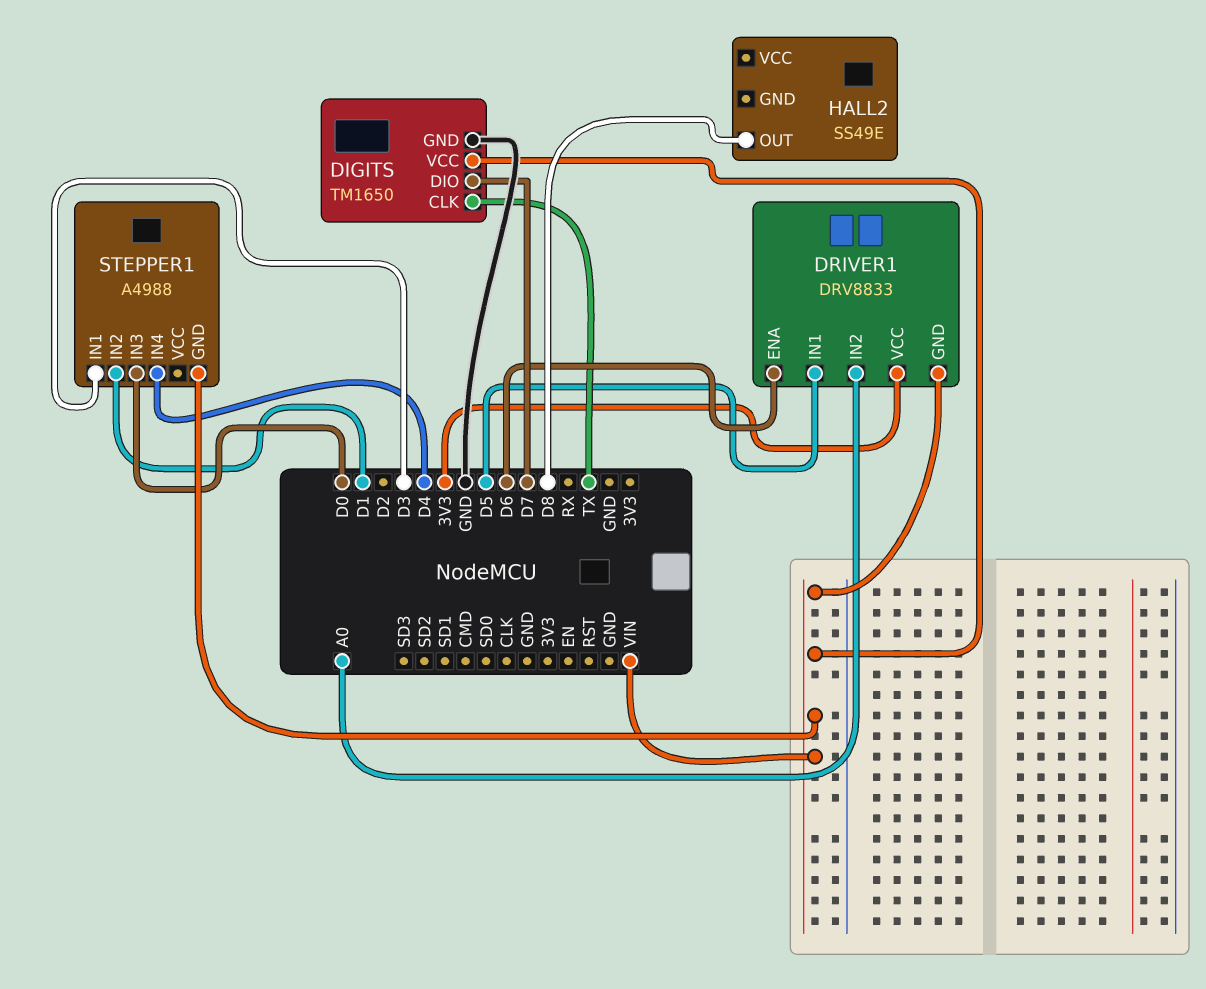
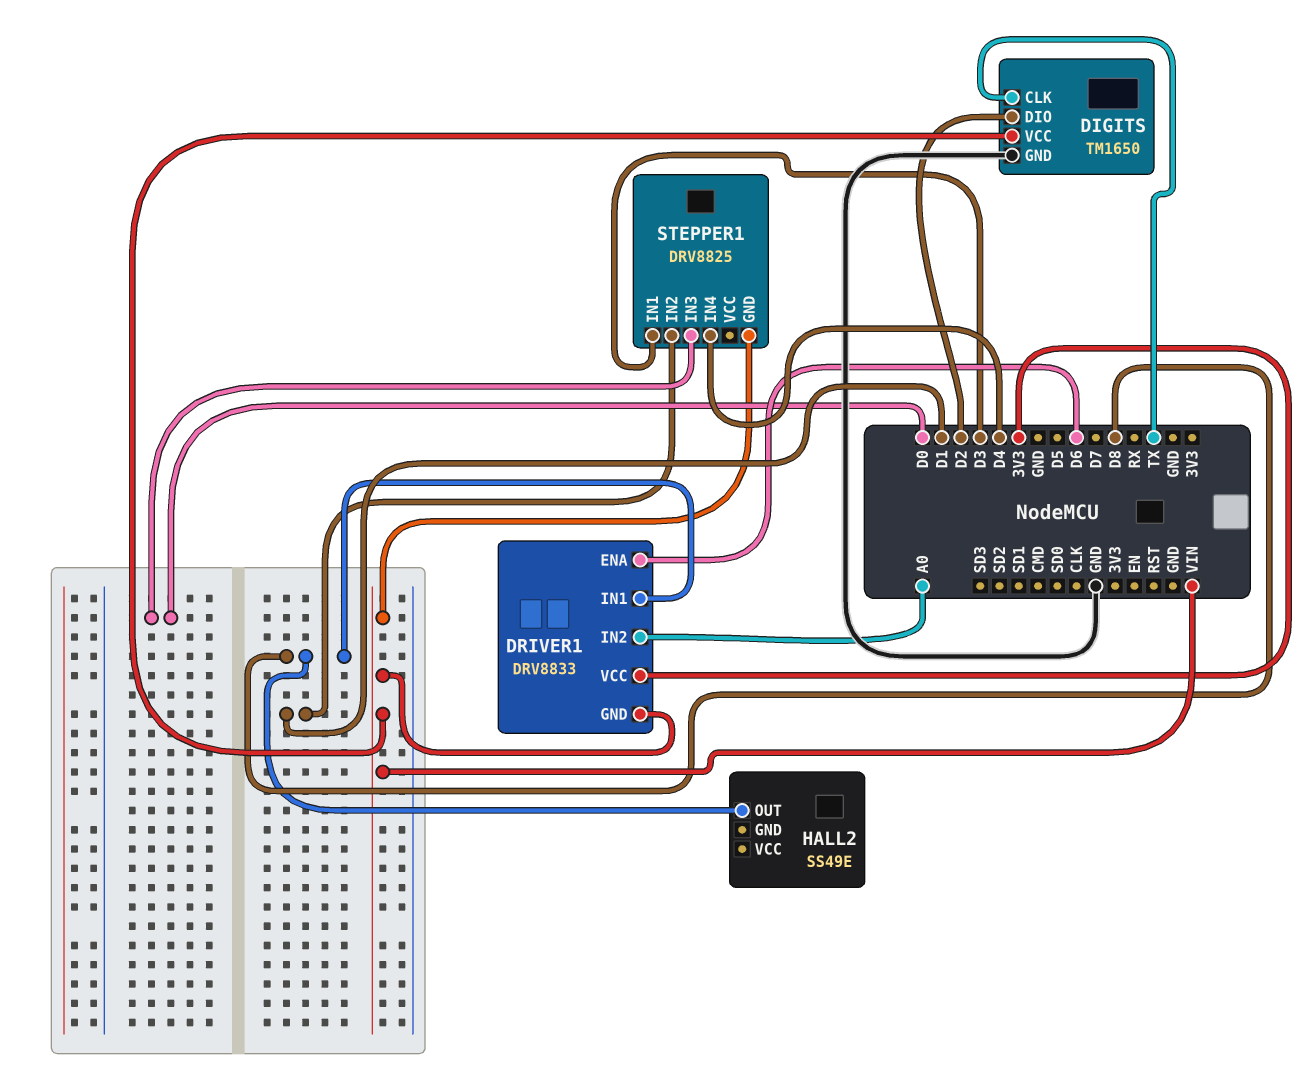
DIGITS pin DIO: D7 -> D2
DRIVER1 pin IN1: D5 -> D8
STEPPER1: A4988 -> DRV8825

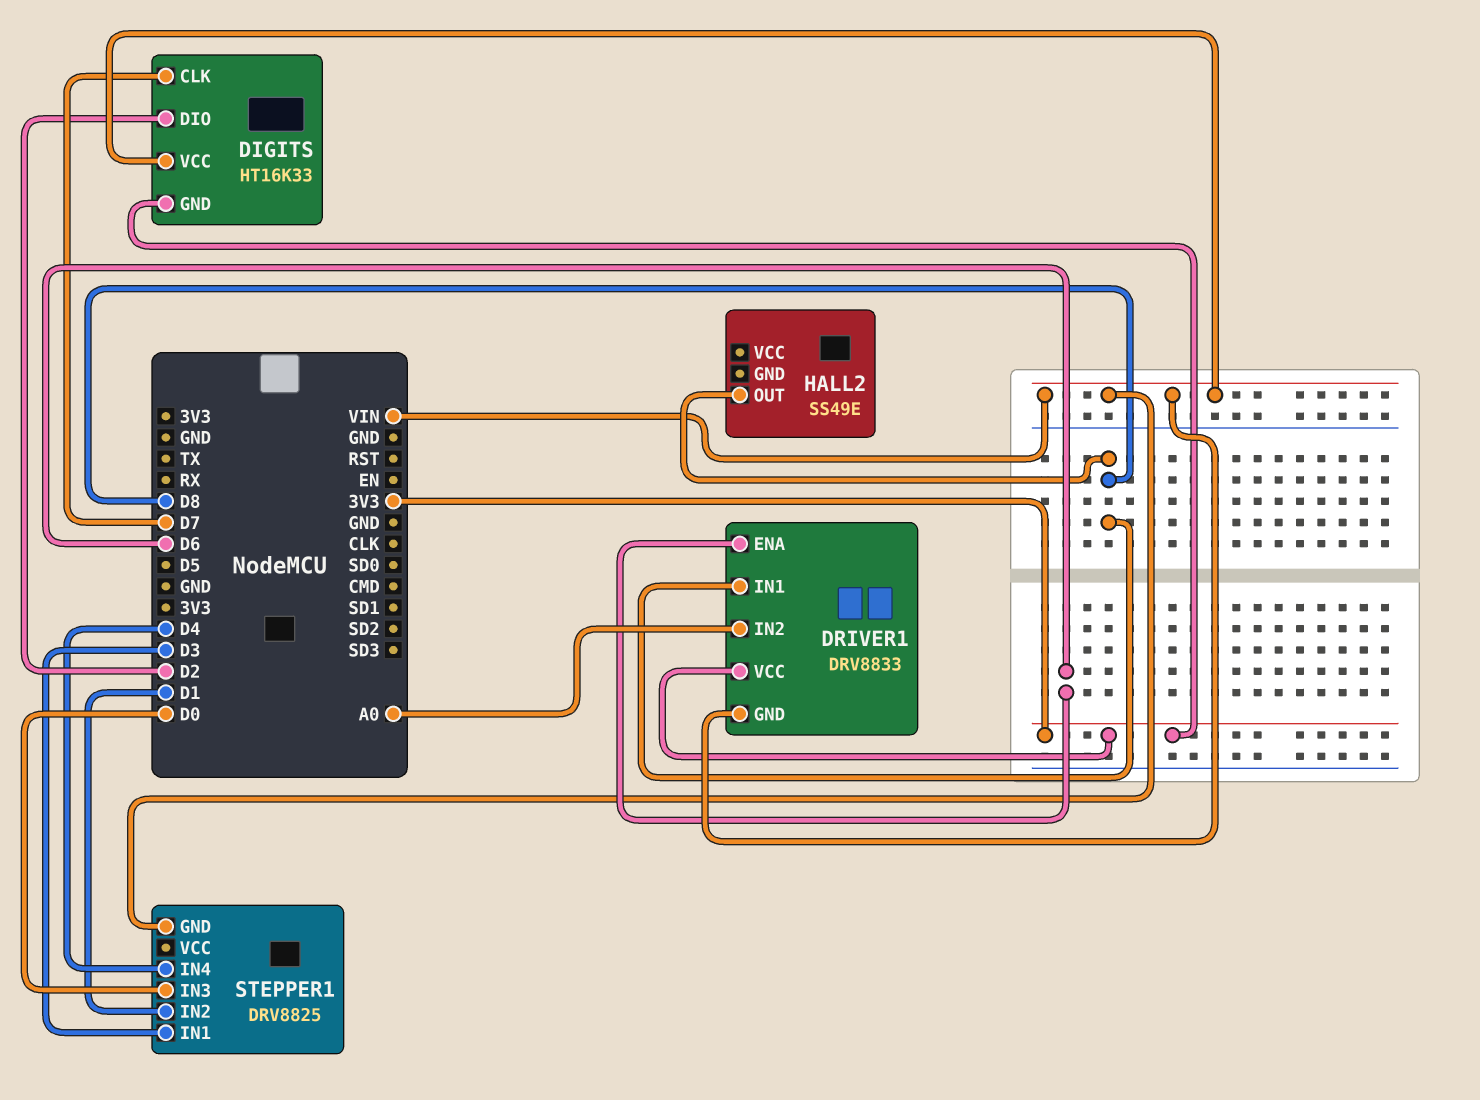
DIGITS: TM1650 -> HT16K33
DIGITS pin CLK: TX -> D7
DIGITS pin GND: GND -> 3V3

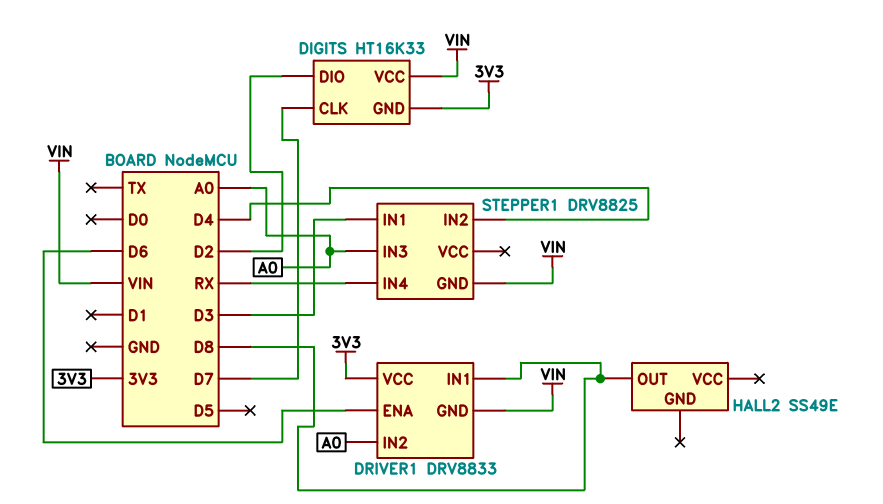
STEPPER1 pin IN2: D1 -> D4
STEPPER1 pin IN3: D0 -> A0
STEPPER1 pin IN4: D4 -> RX

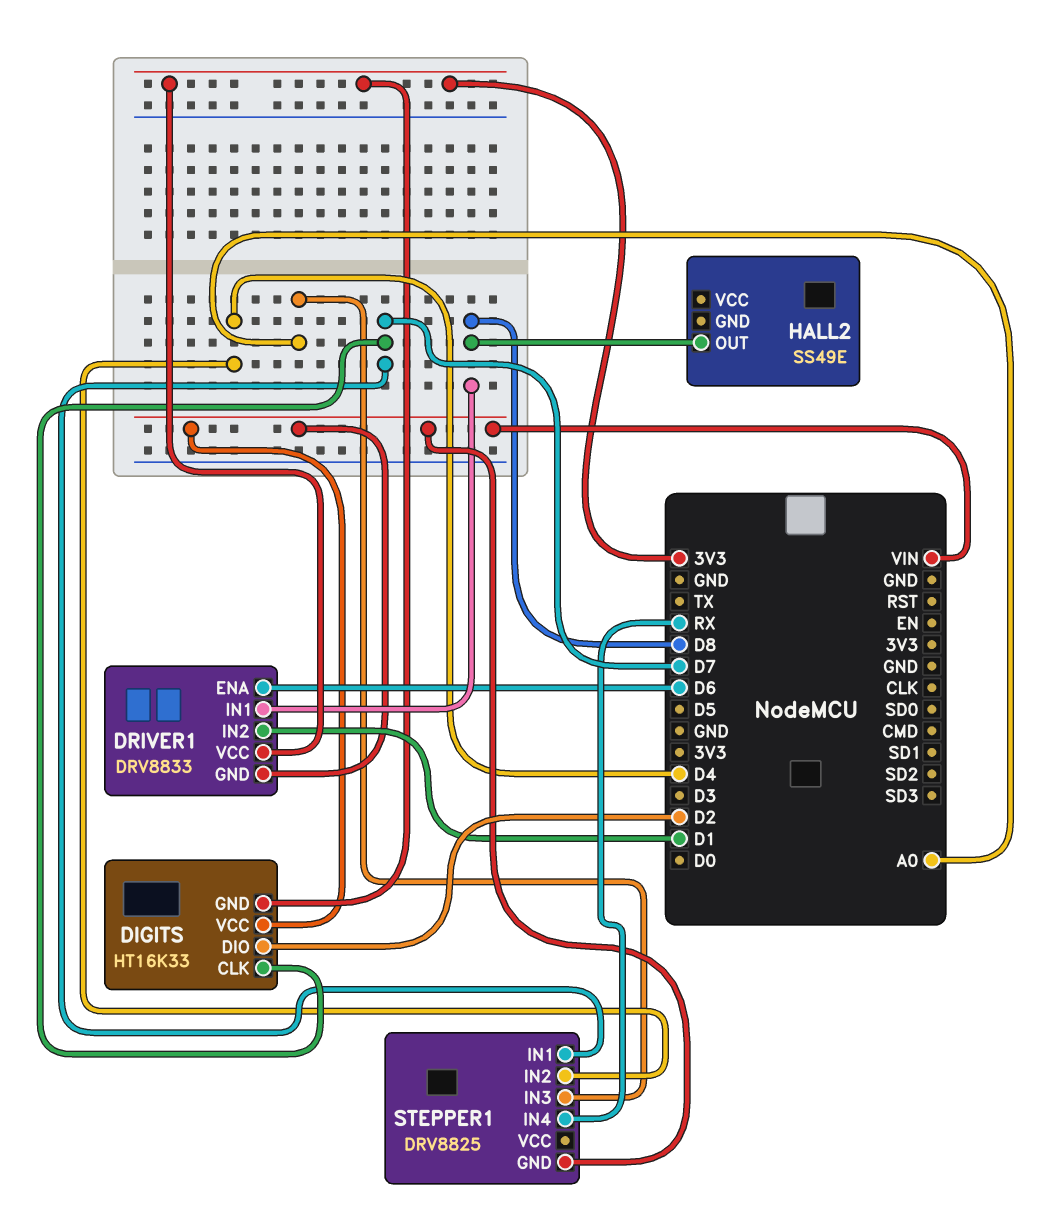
DRIVER1 pin IN2: A0 -> D1
STEPPER1 pin IN1: D3 -> D7

